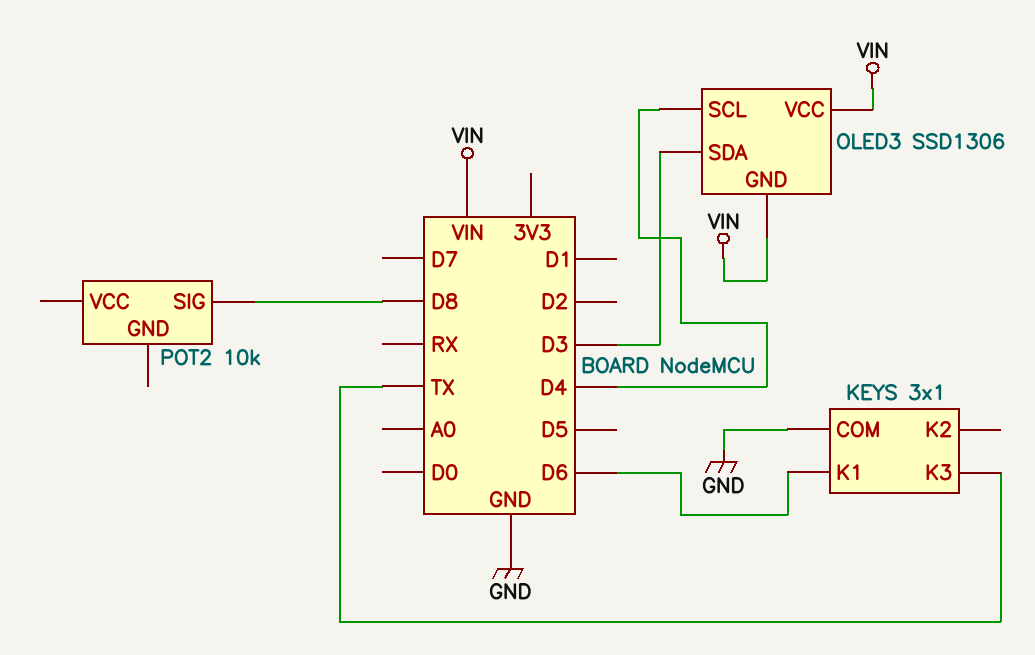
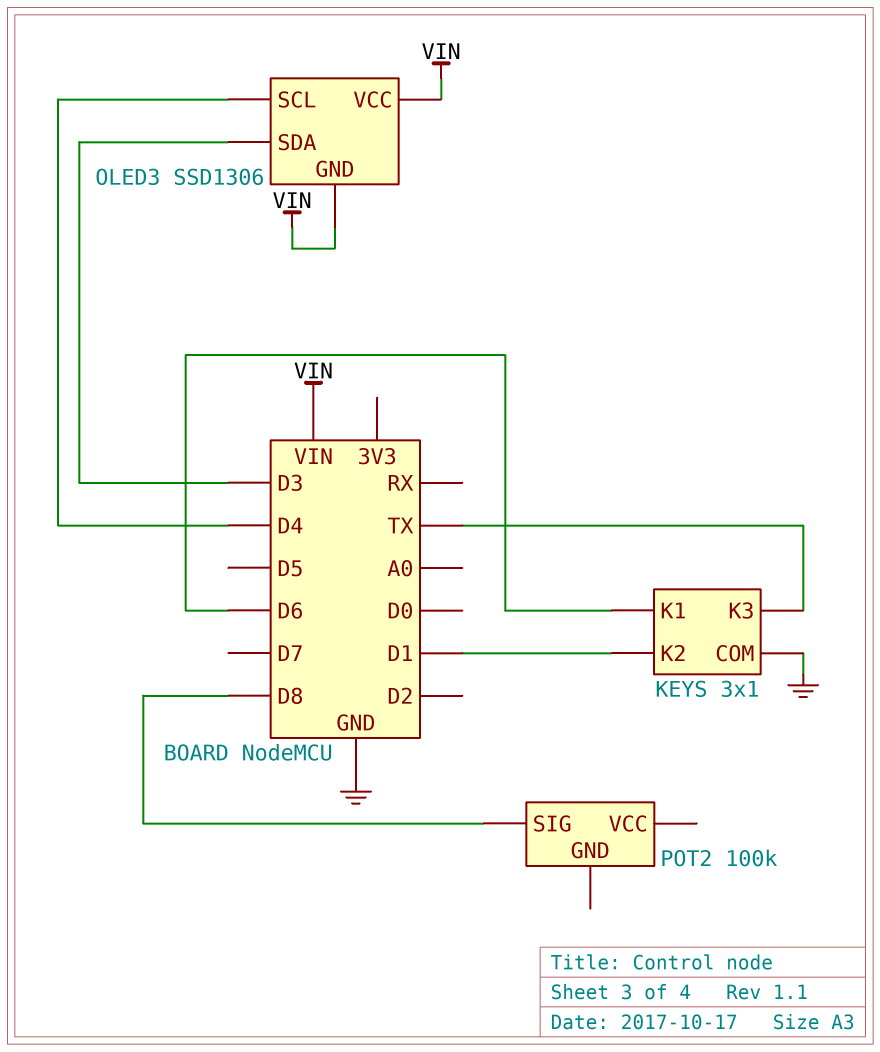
KEYS pin K2: none -> D1
POT2: 10k -> 100k

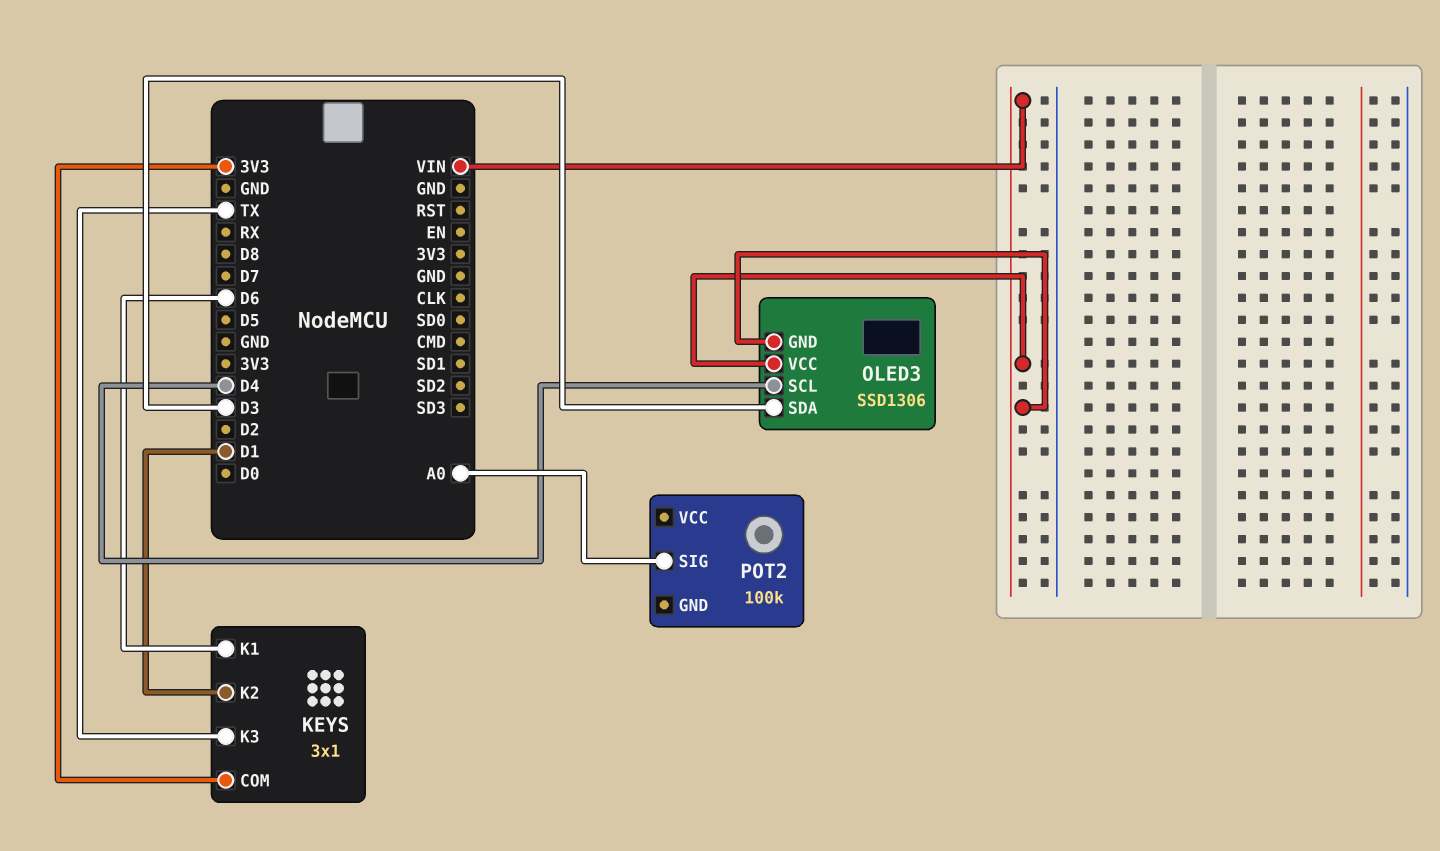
KEYS pin COM: GND -> 3V3
POT2 pin SIG: D8 -> A0

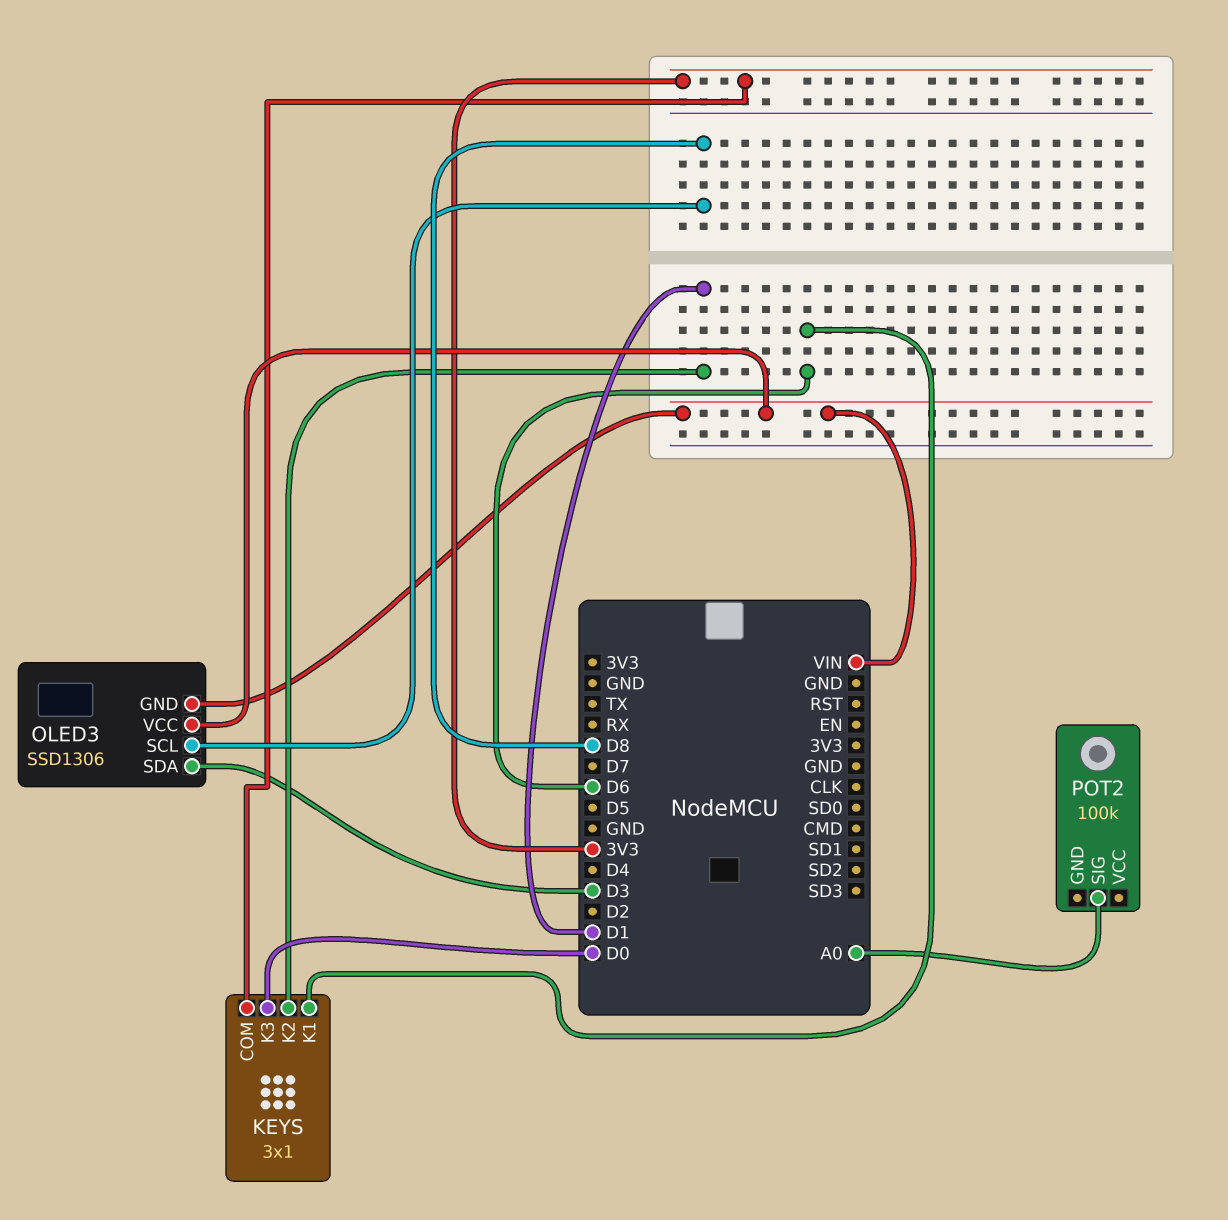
KEYS pin K3: TX -> D0
OLED3 pin SCL: D4 -> D8

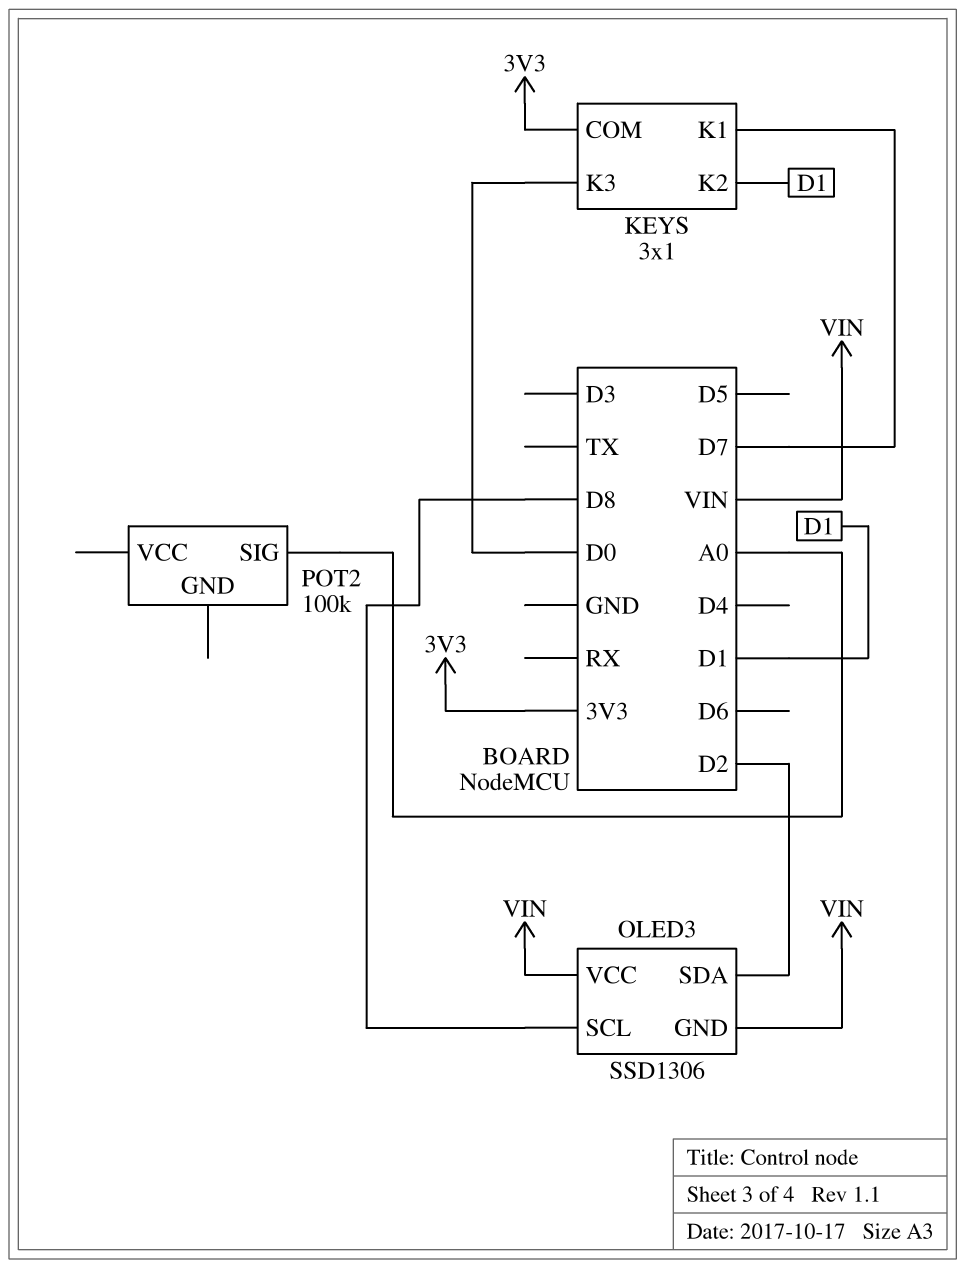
KEYS pin K1: D6 -> D7
OLED3 pin SDA: D3 -> D2

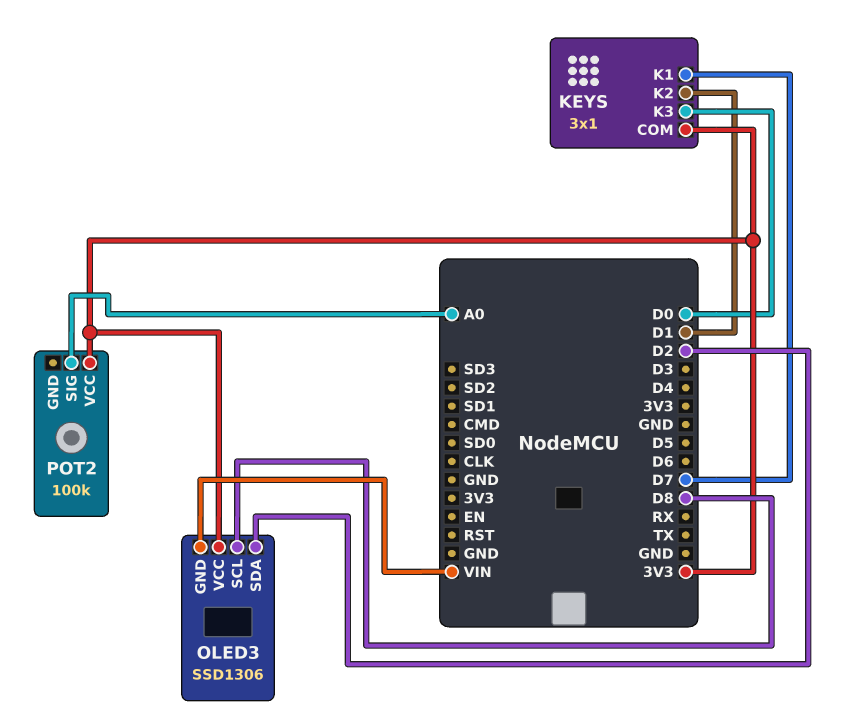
OLED3 pin VCC: VIN -> 3V3
POT2 pin VCC: none -> 3V3

